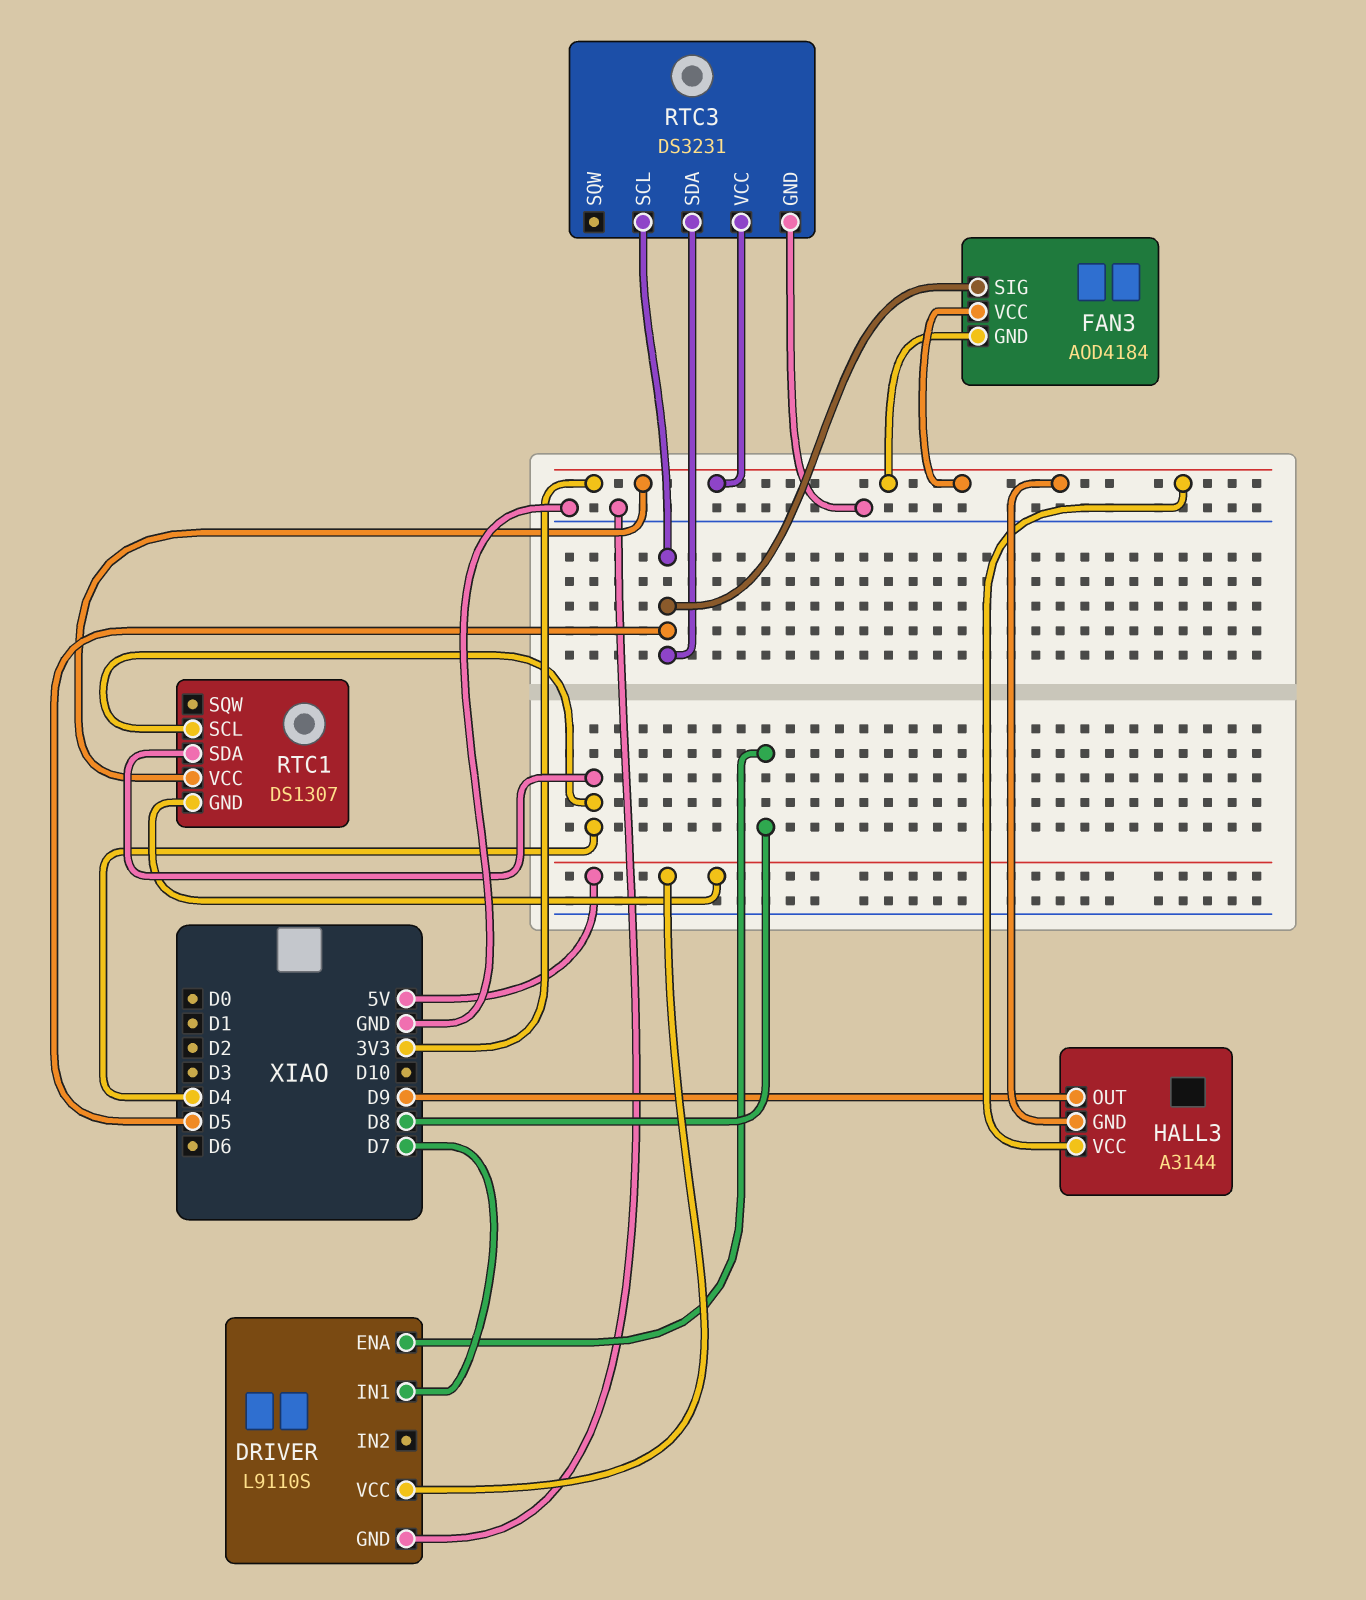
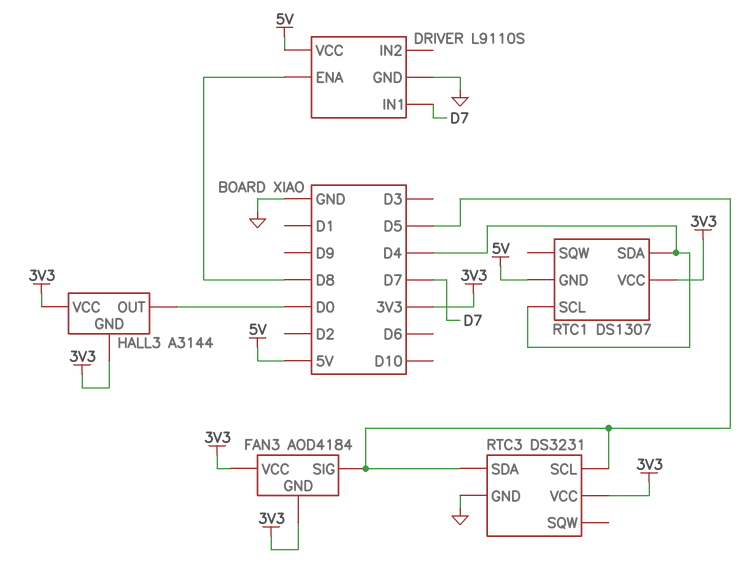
HALL3 pin OUT: D9 -> D0

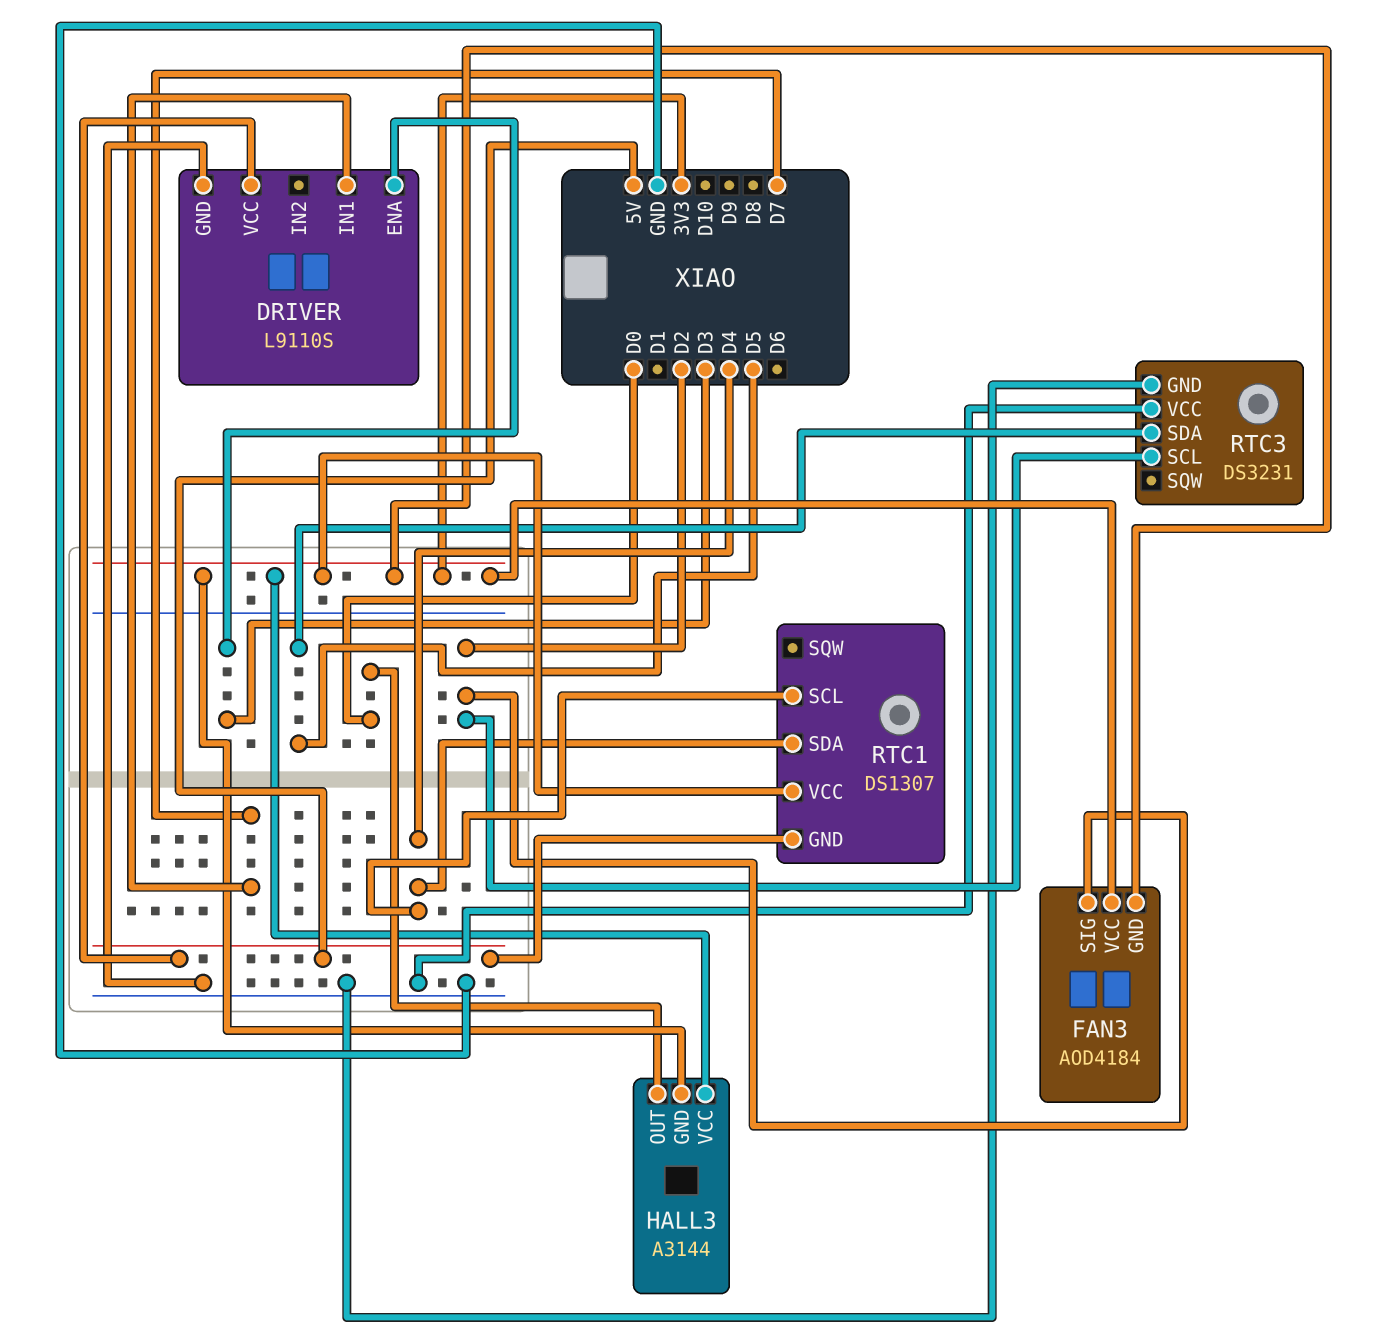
DRIVER pin ENA: D8 -> D3
FAN3 pin SIG: D5 -> D2
RTC3 pin SCL: D5 -> D2
RTC3 pin VCC: 3V3 -> GND

